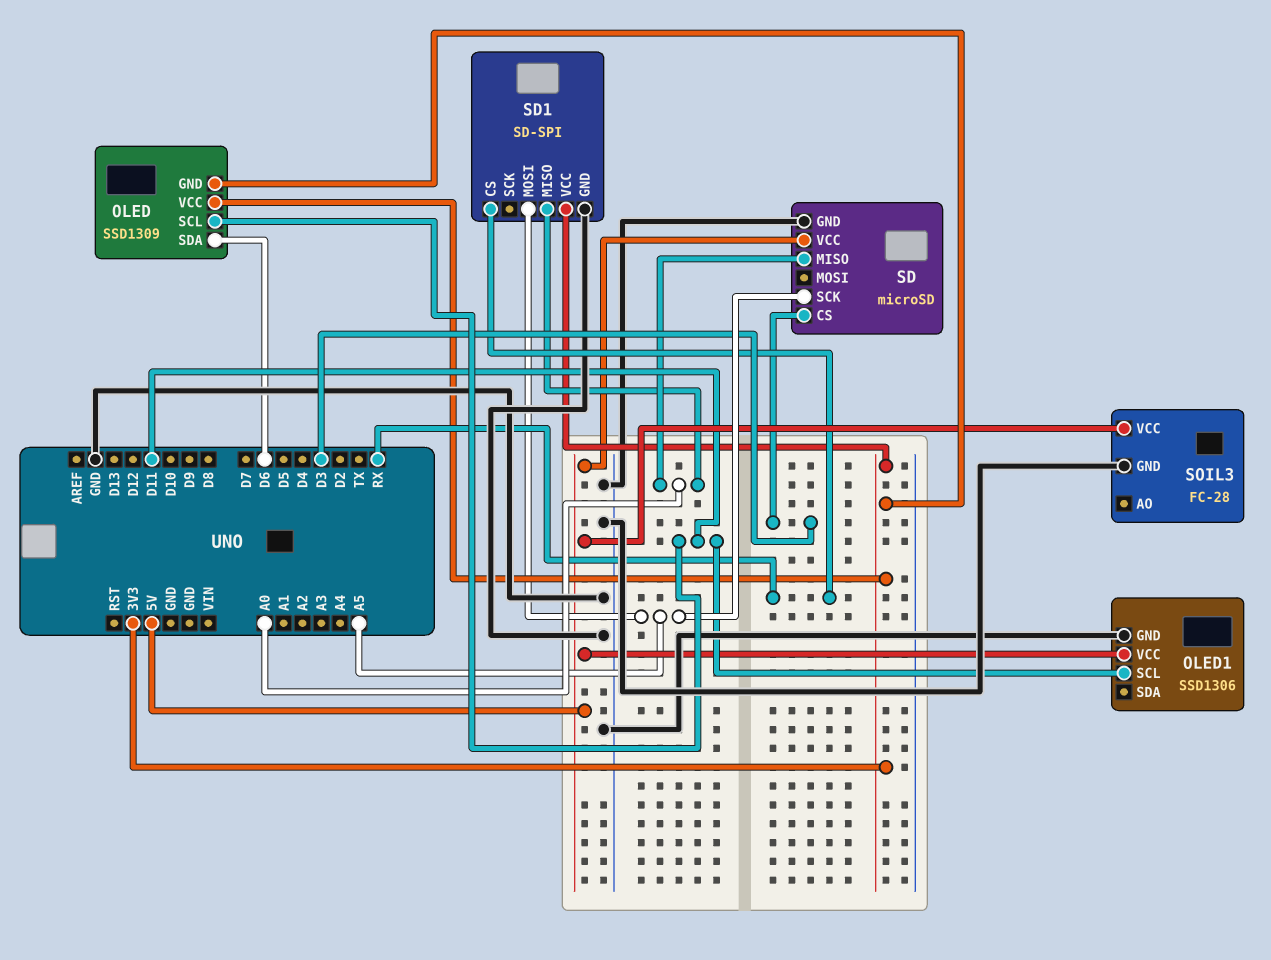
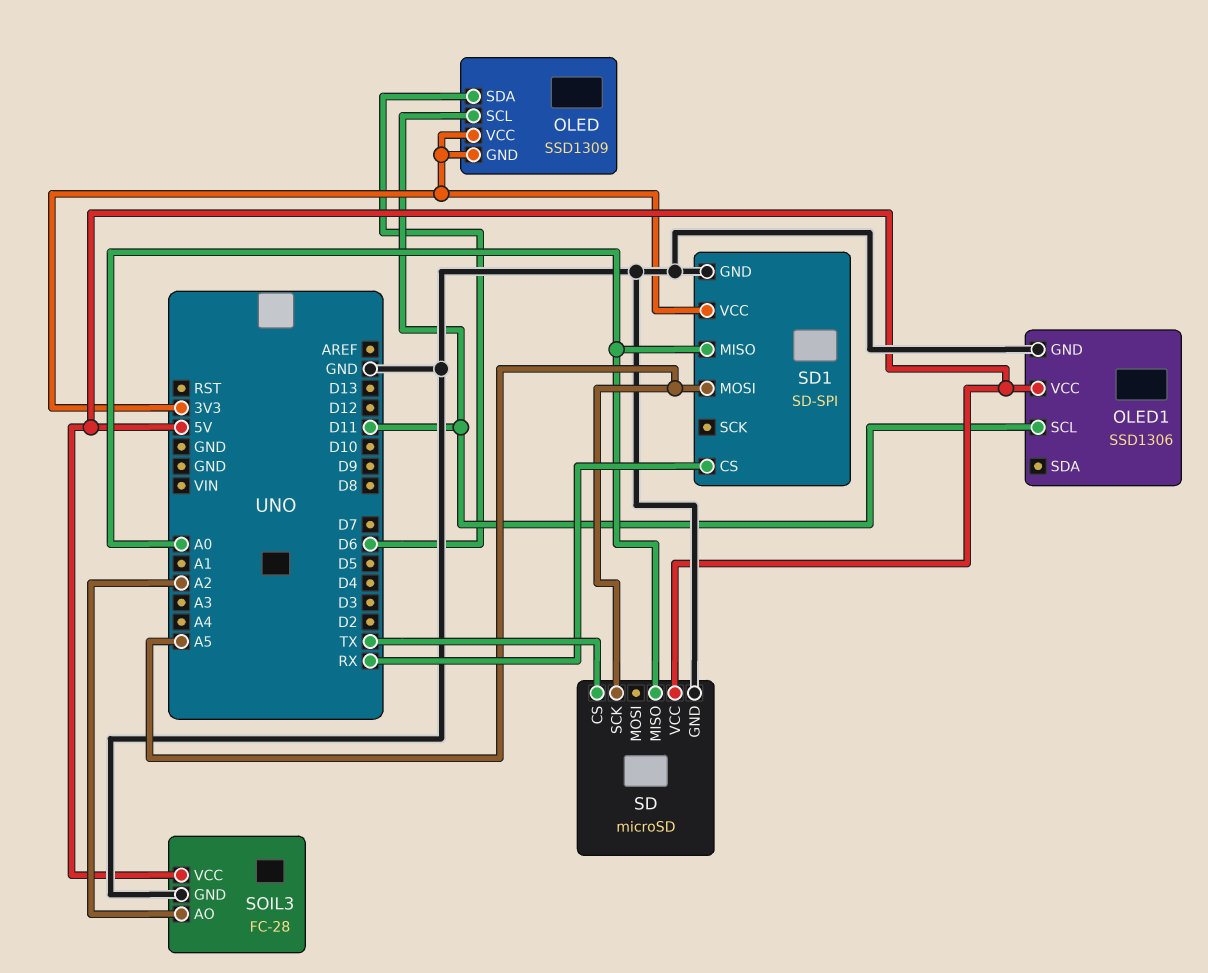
SD pin CS: D3 -> TX
SOIL3 pin AO: none -> A2

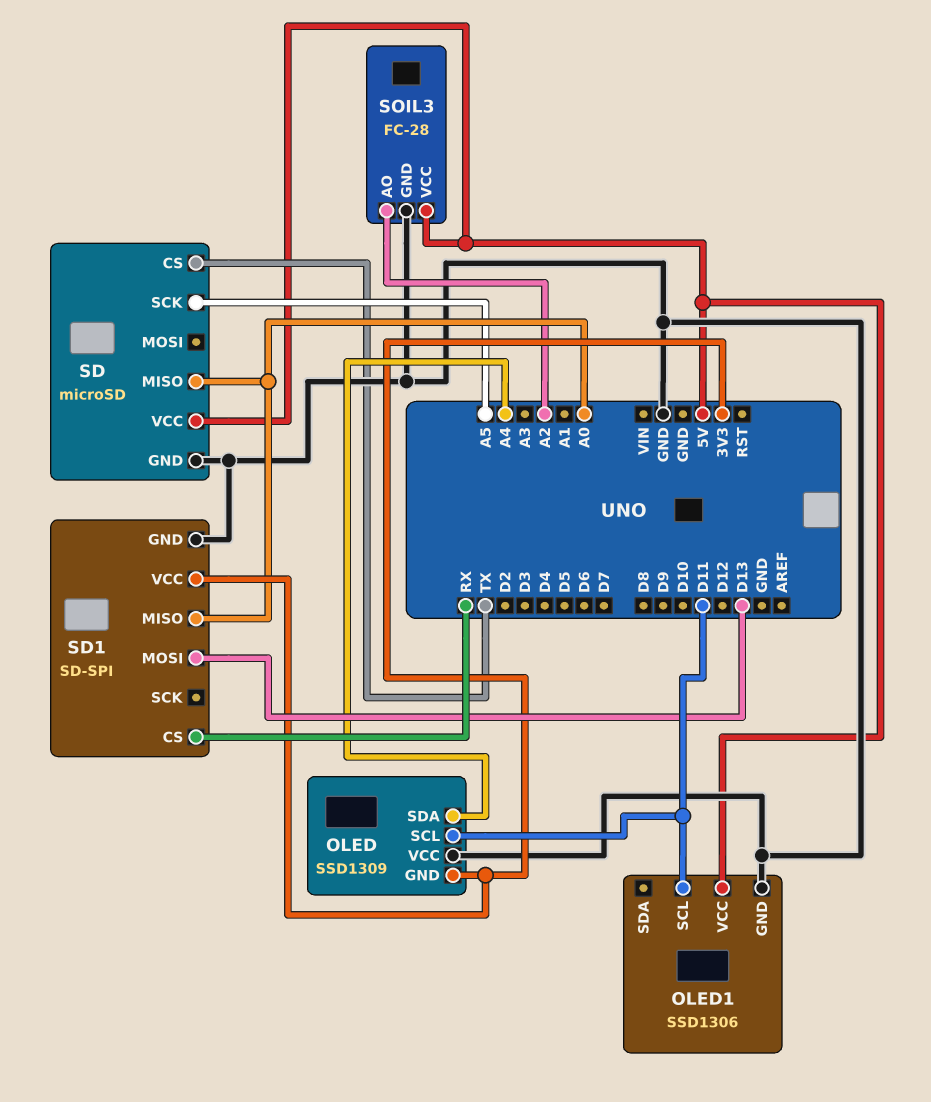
OLED pin SDA: D6 -> A4
OLED pin VCC: 3V3 -> GND
SD1 pin MOSI: A5 -> D13

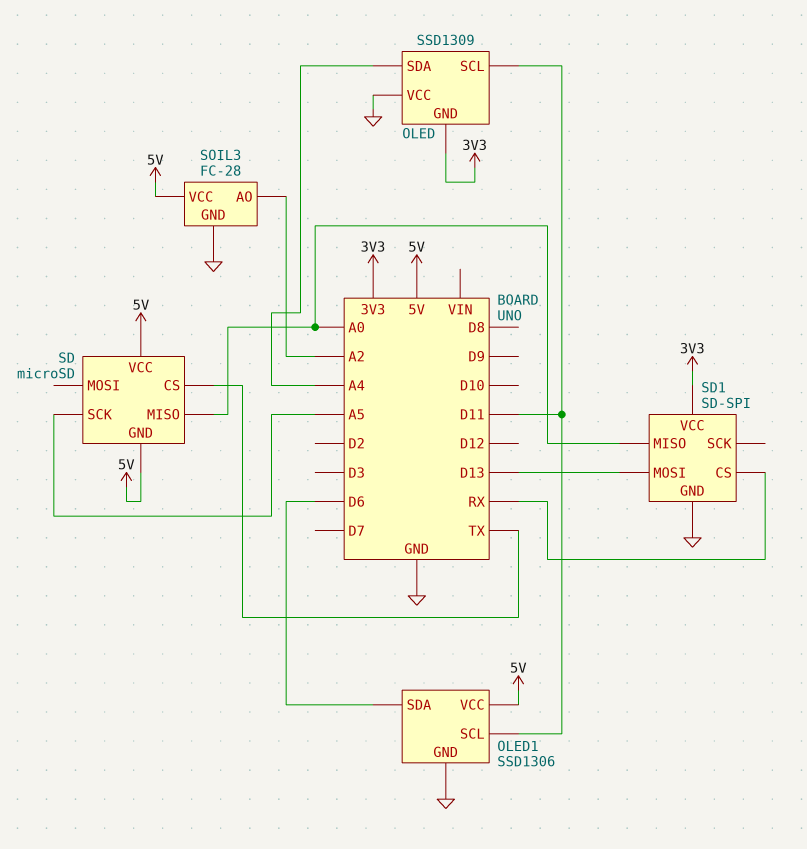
OLED1 pin SDA: none -> D6
SD pin GND: GND -> 5V

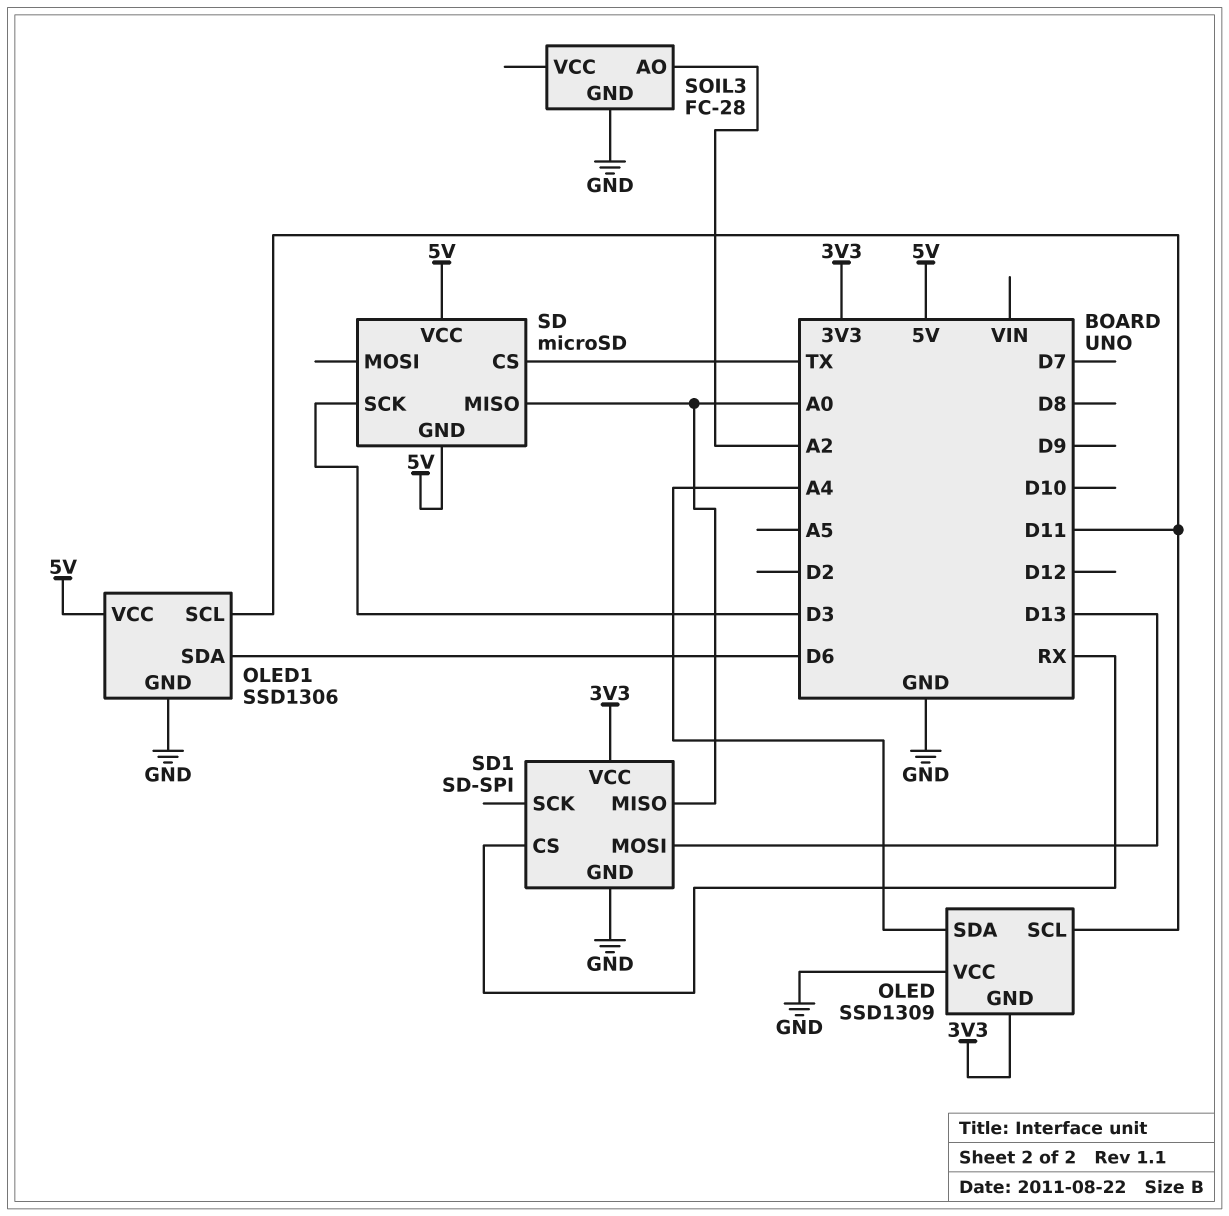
SD pin SCK: A5 -> D3
SOIL3 pin VCC: 5V -> none

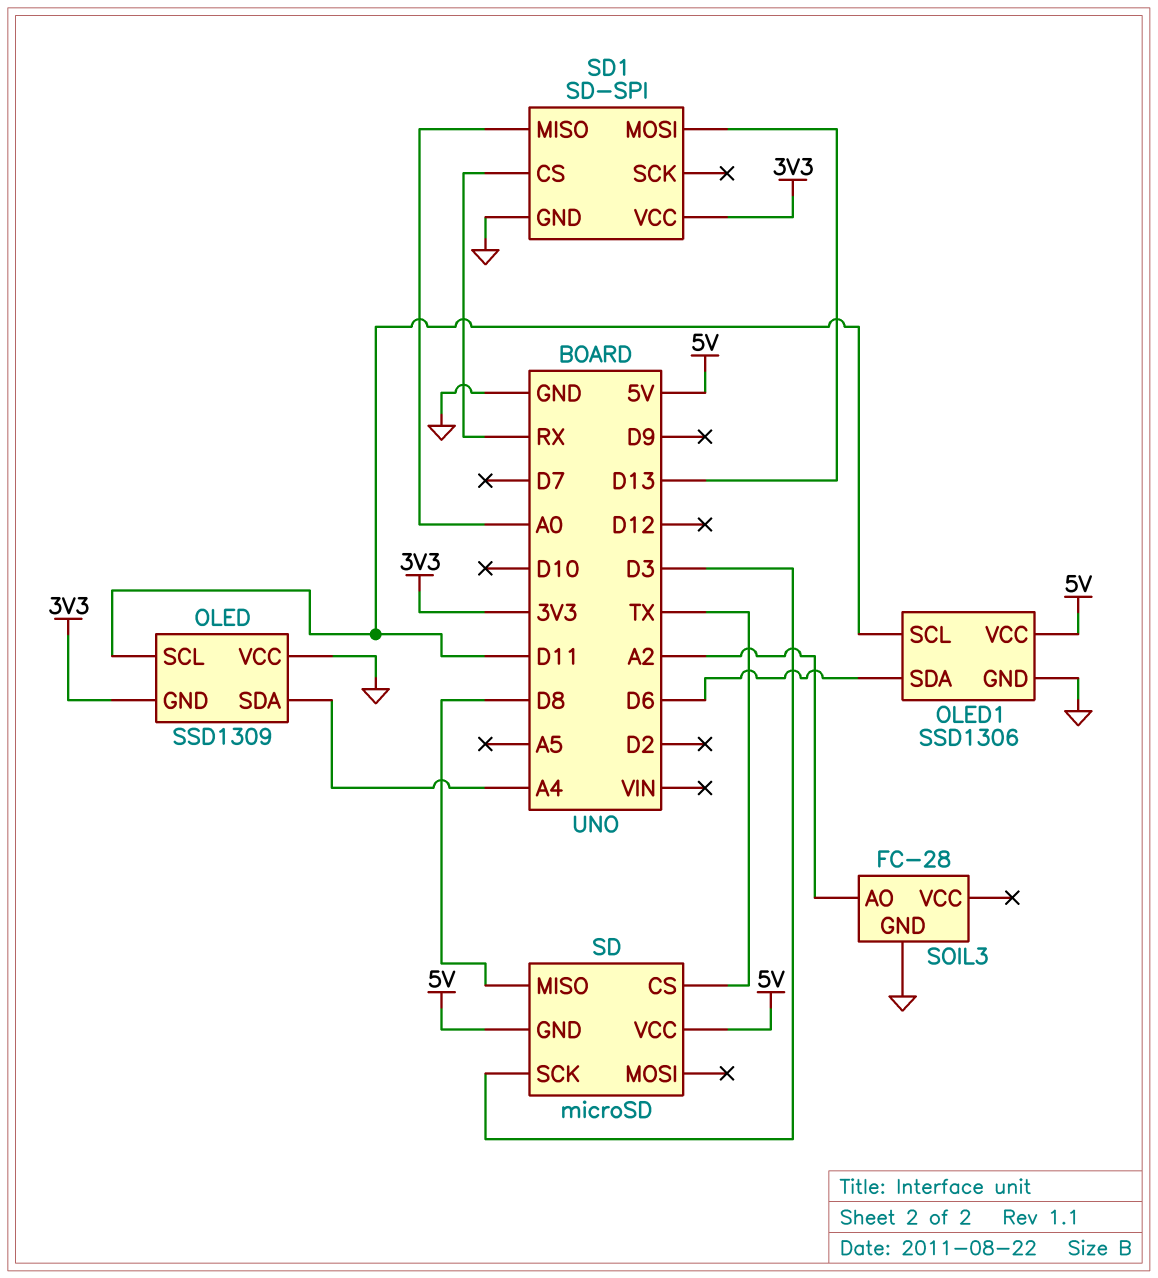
SD pin MISO: A0 -> D8

